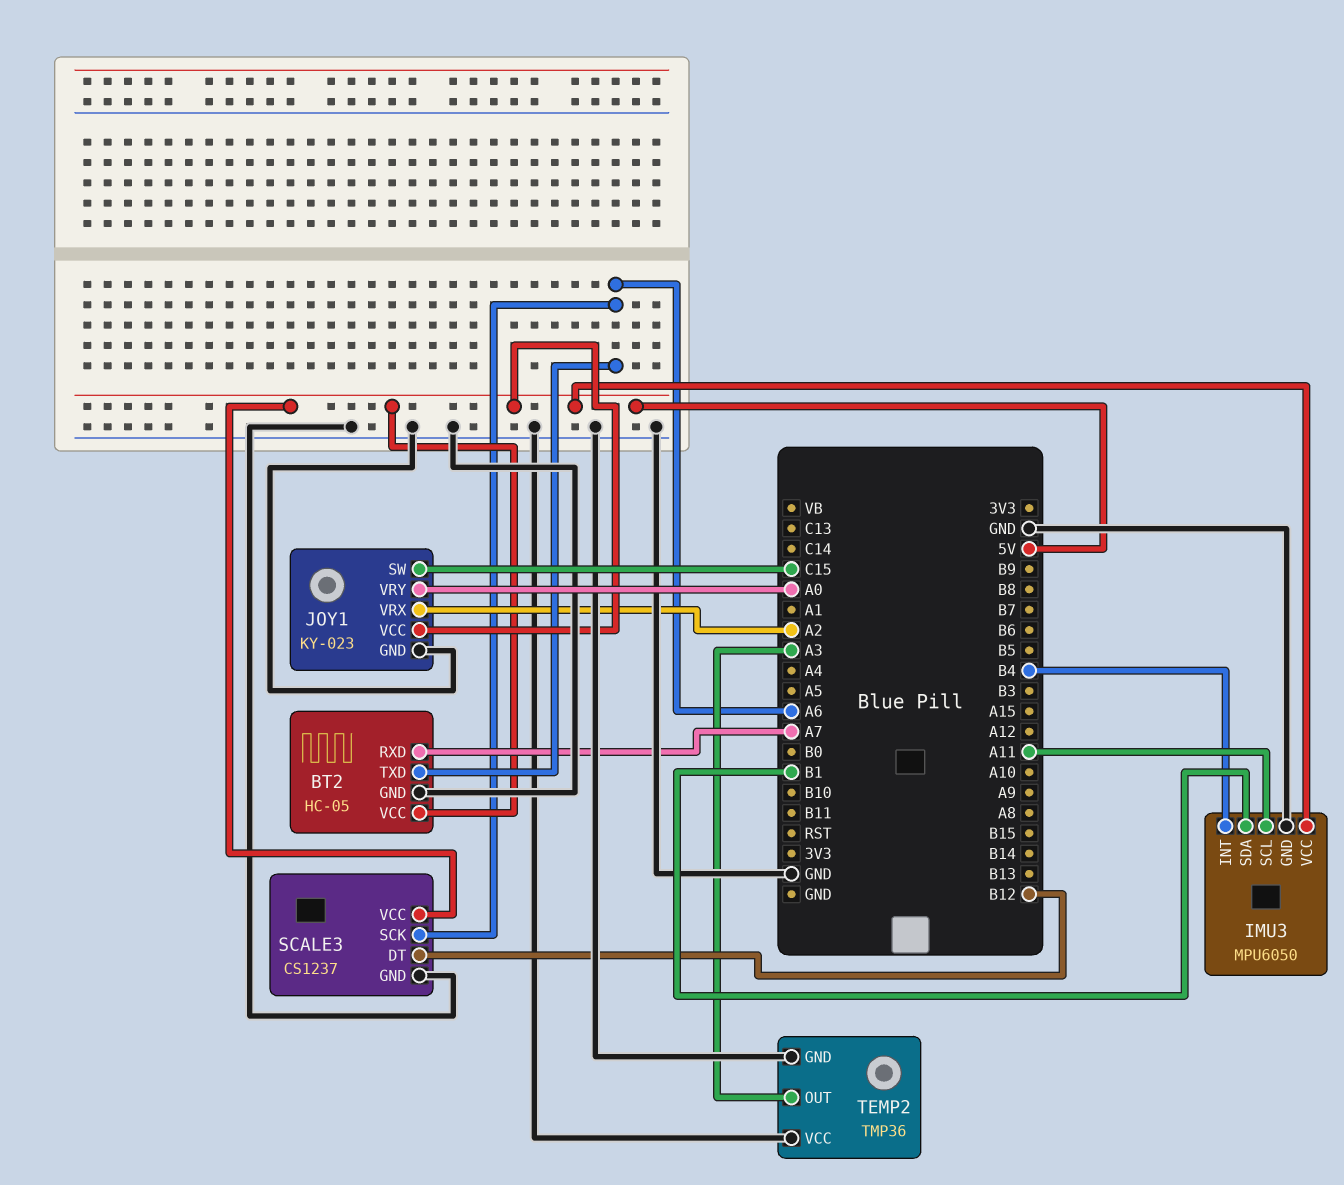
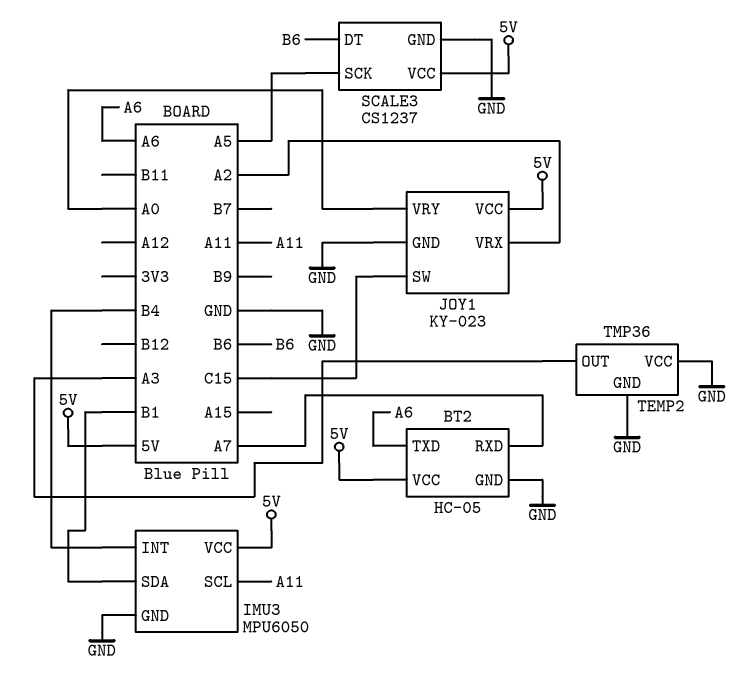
SCALE3 pin DT: B12 -> B6
SCALE3 pin SCK: A6 -> A5

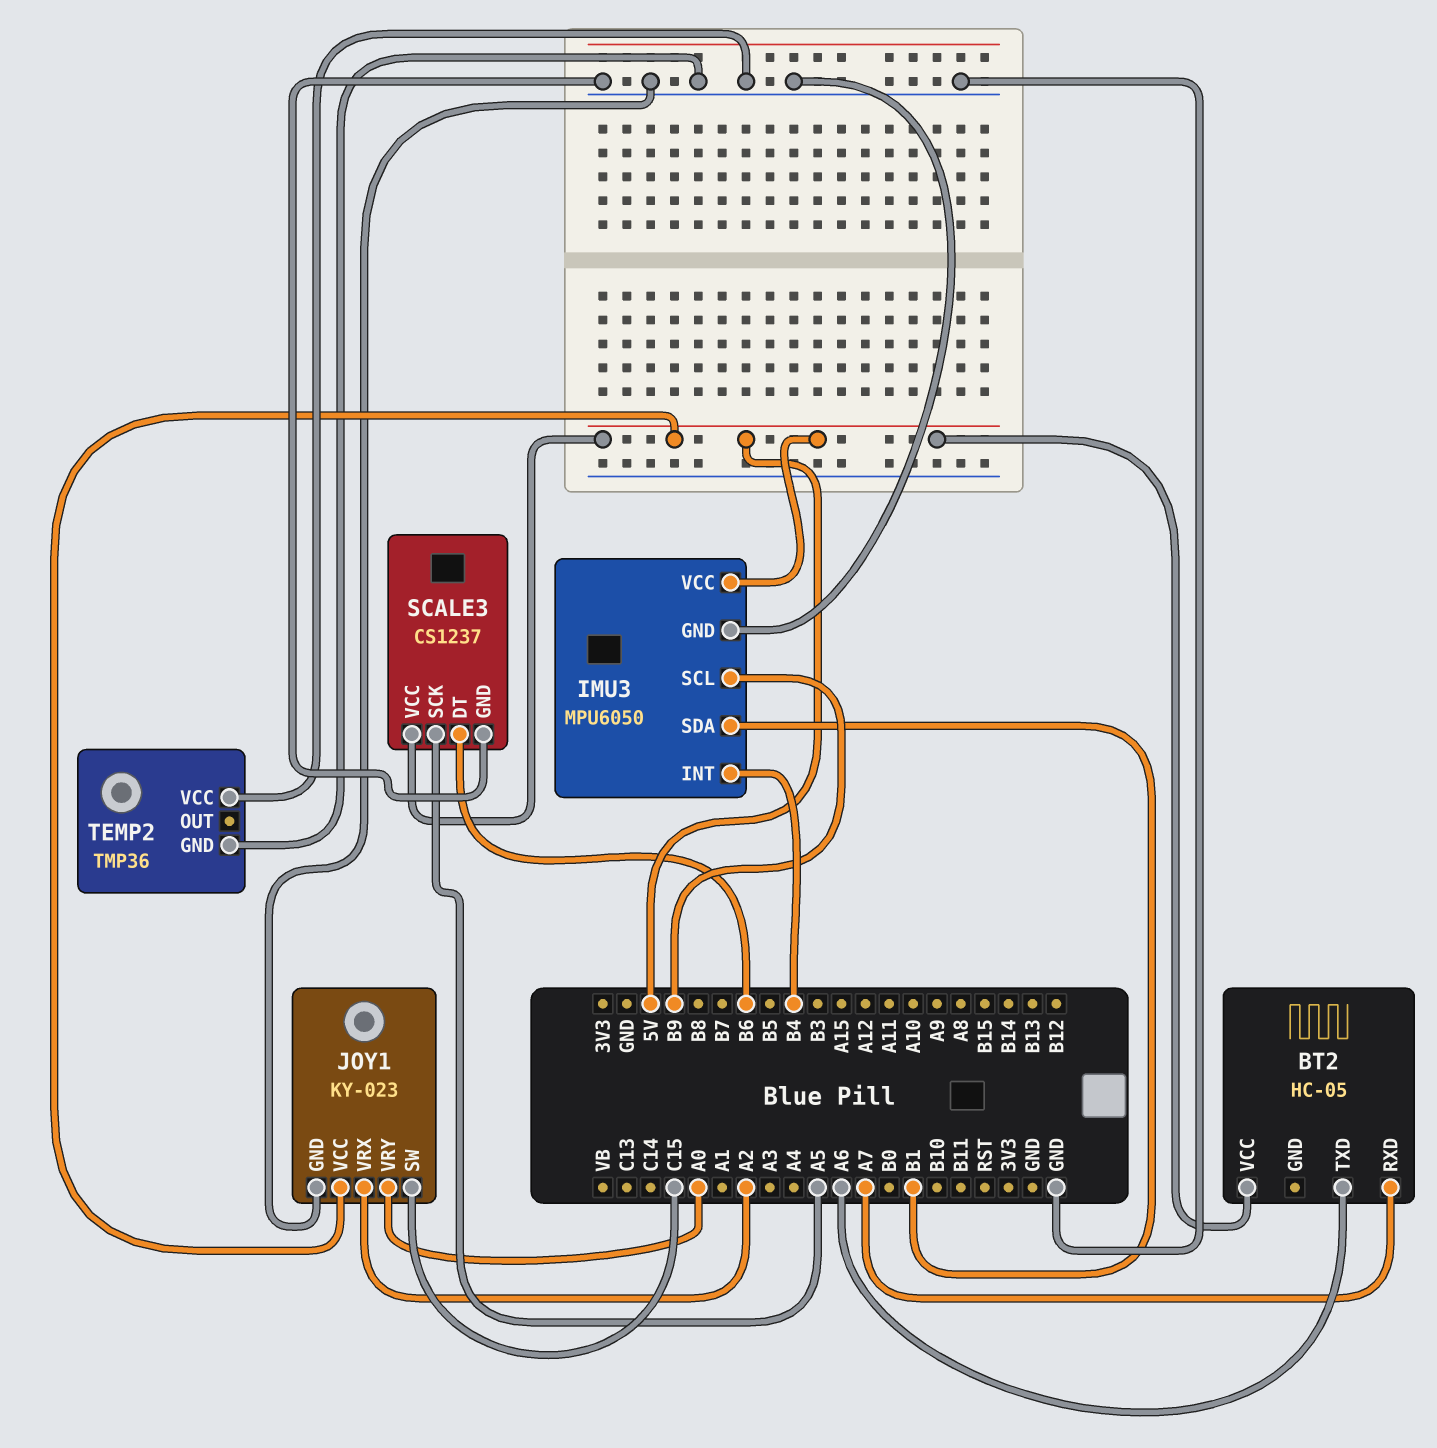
BT2 pin GND: GND -> none
IMU3 pin SCL: A11 -> B9
TEMP2 pin OUT: A3 -> none

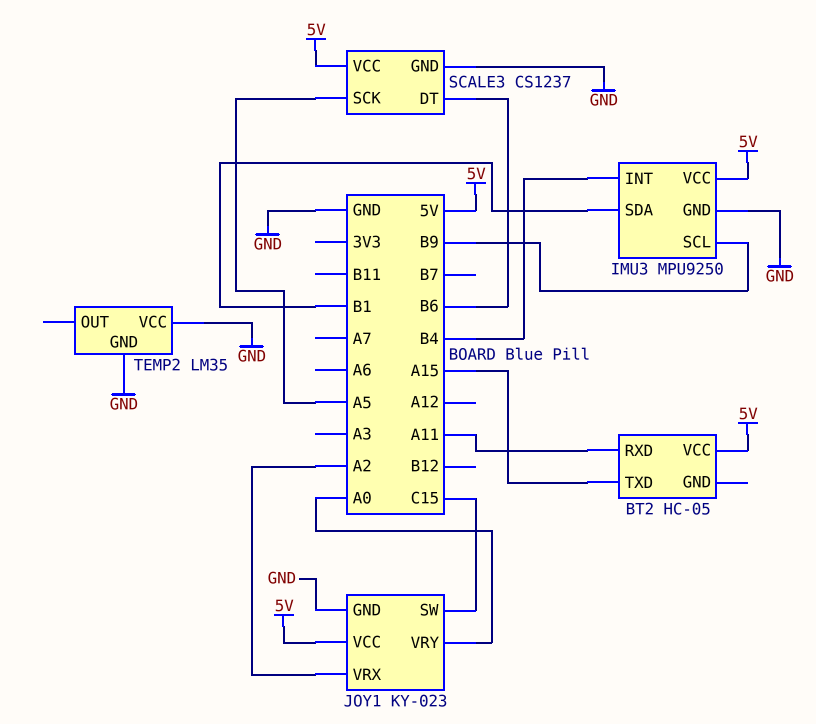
BT2 pin RXD: A7 -> A11
BT2 pin TXD: A6 -> A15
IMU3: MPU6050 -> MPU9250
TEMP2: TMP36 -> LM35

